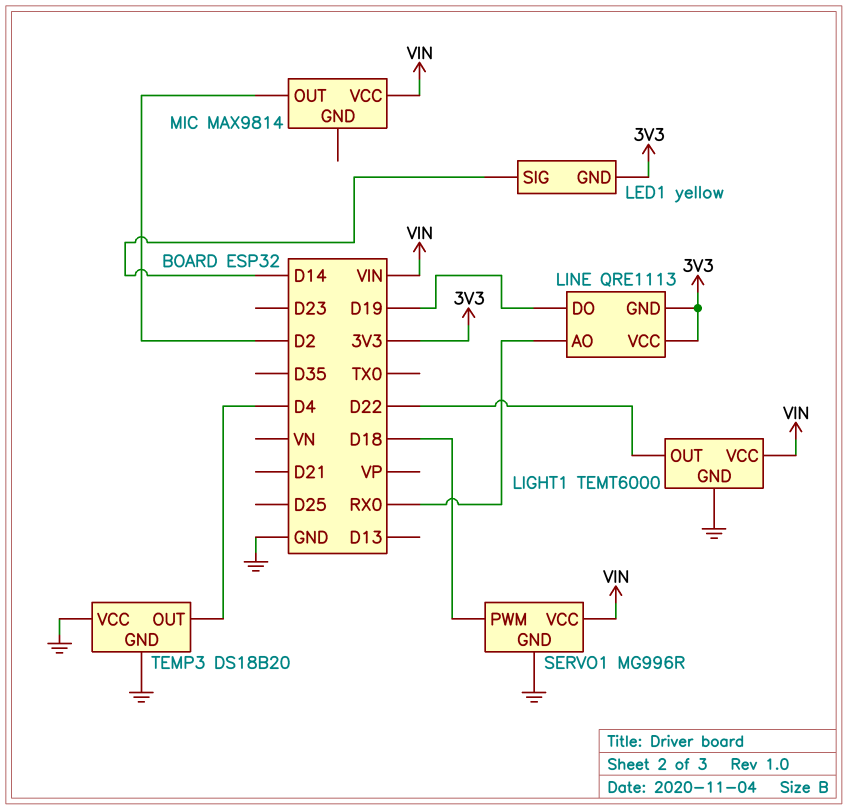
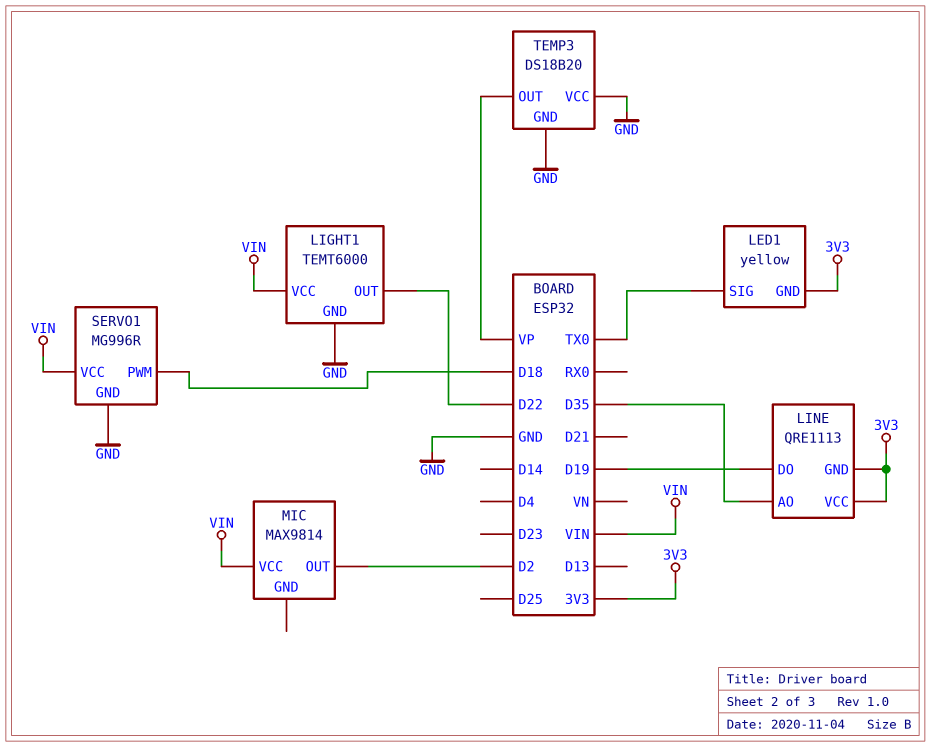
LED1 pin SIG: D14 -> TX0
LINE pin AO: RX0 -> D35
TEMP3 pin OUT: D4 -> VP

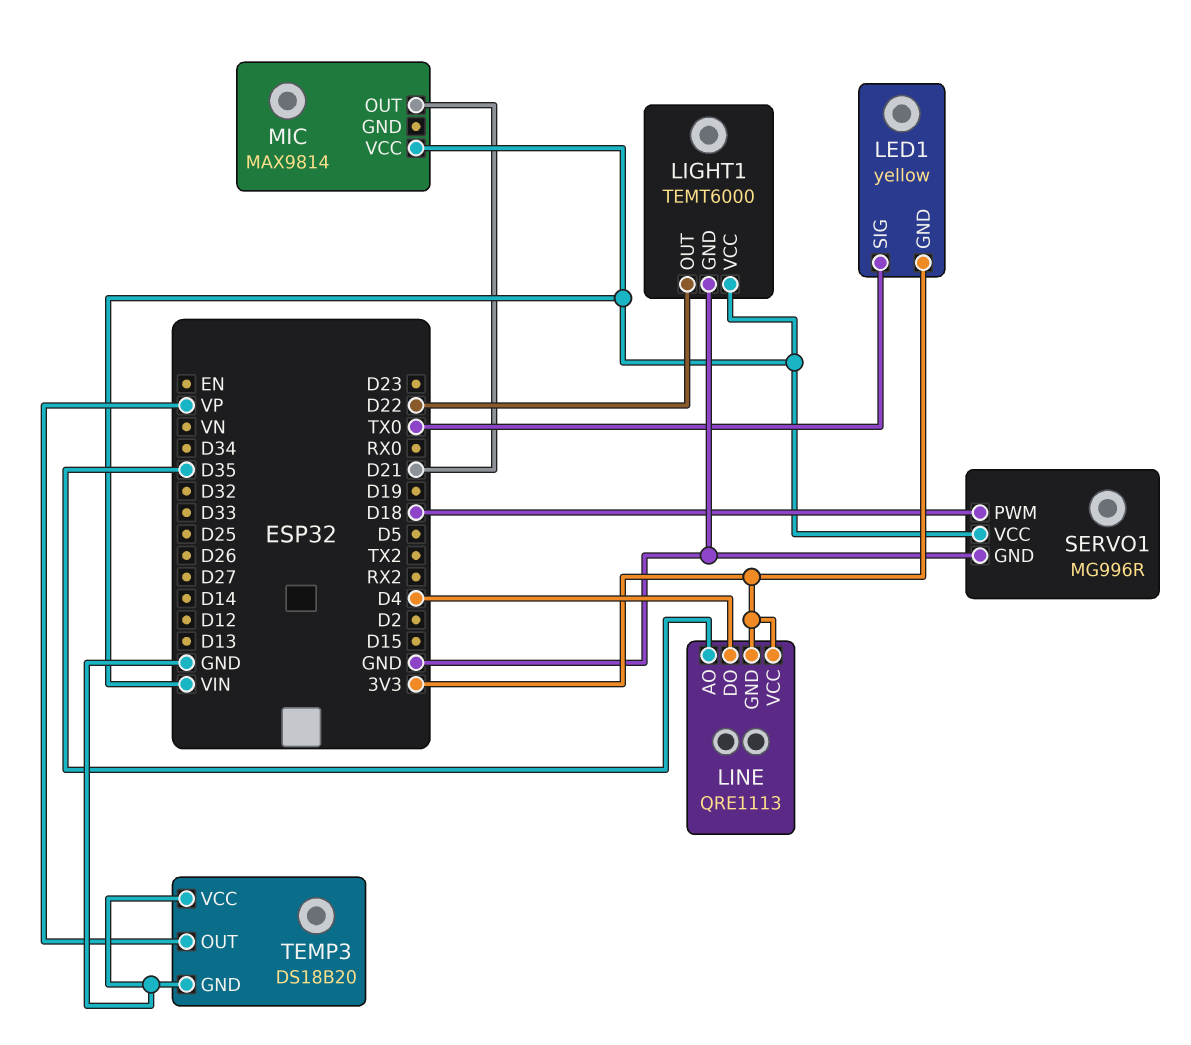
LINE pin DO: D19 -> D4
MIC pin OUT: D2 -> D21

